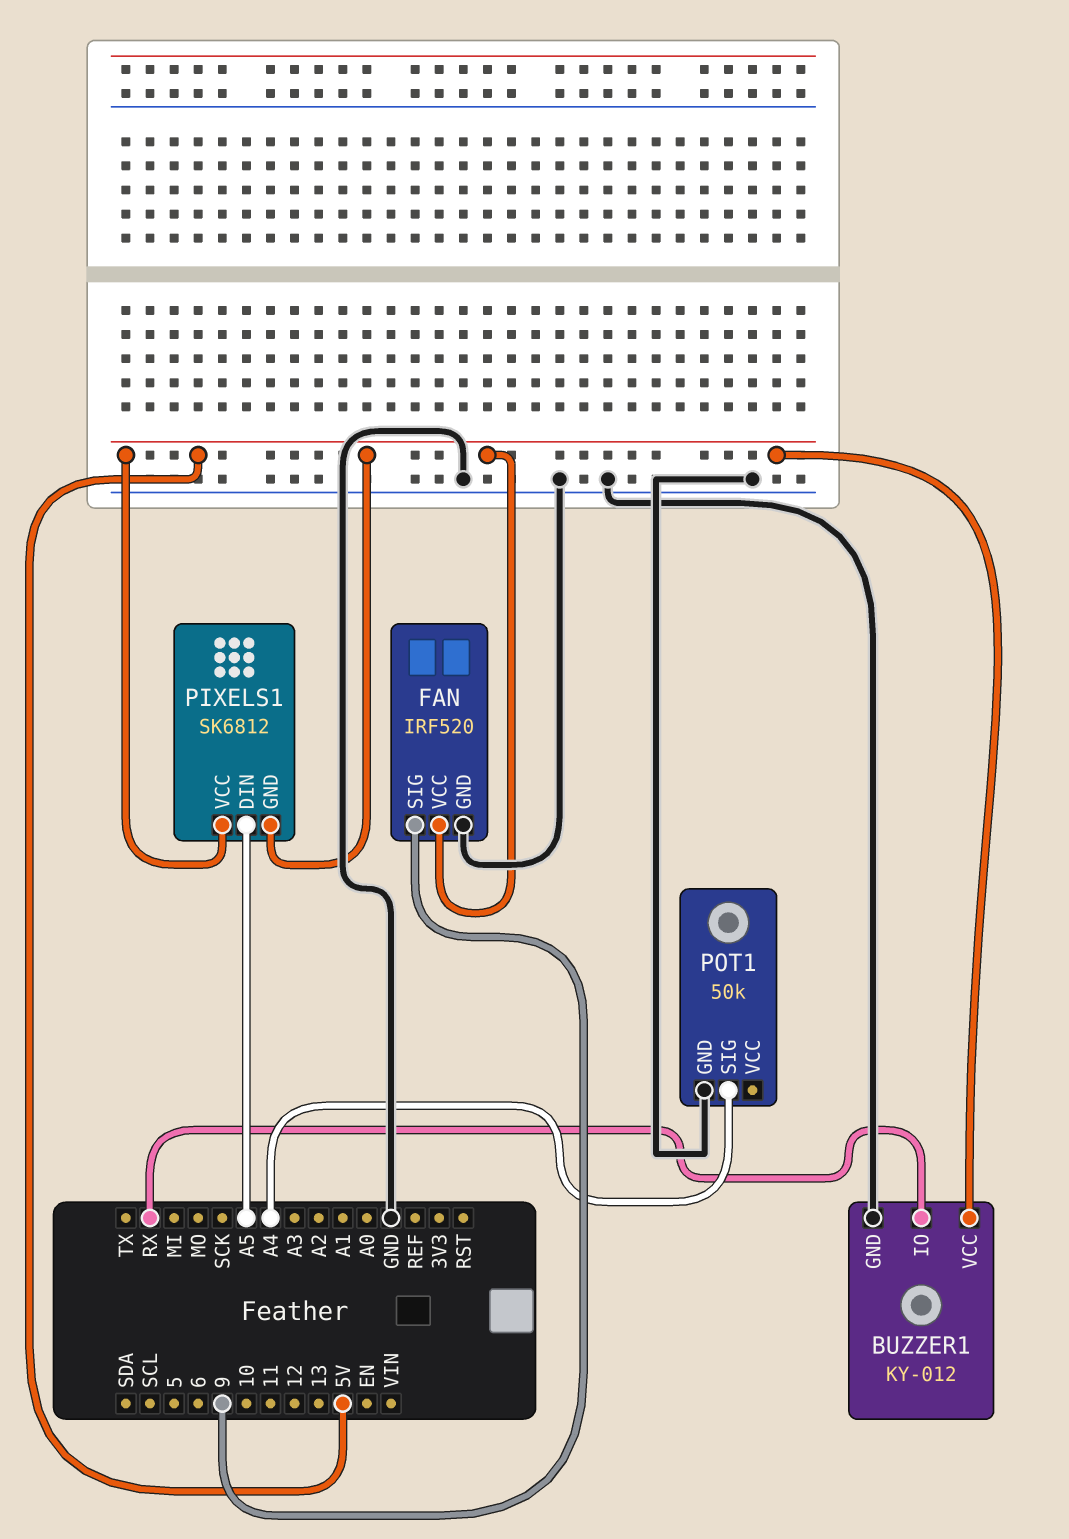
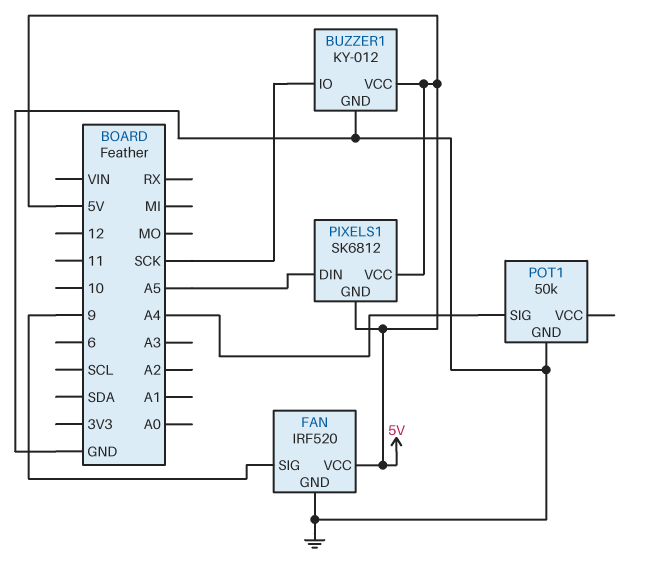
BUZZER1 pin IO: RX -> SCK

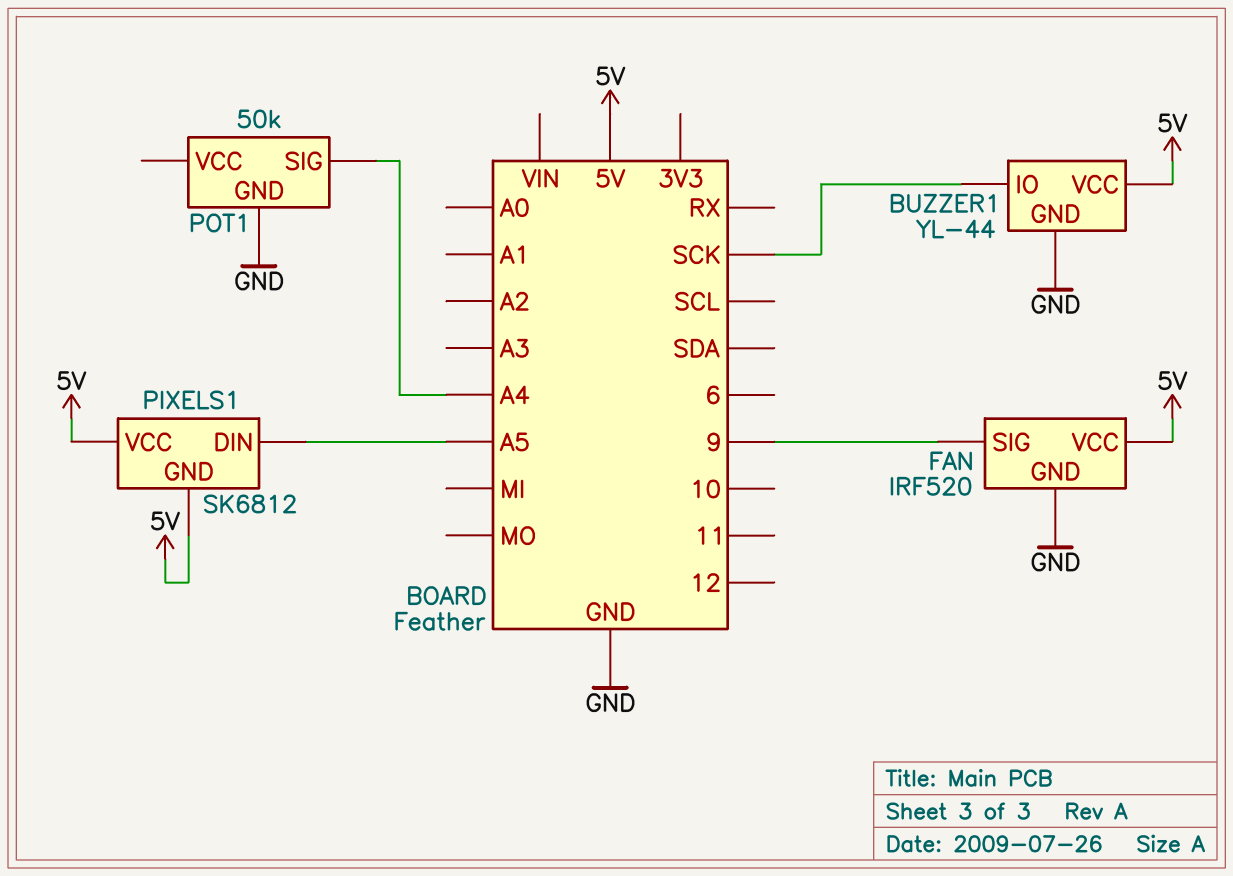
BUZZER1: KY-012 -> YL-44

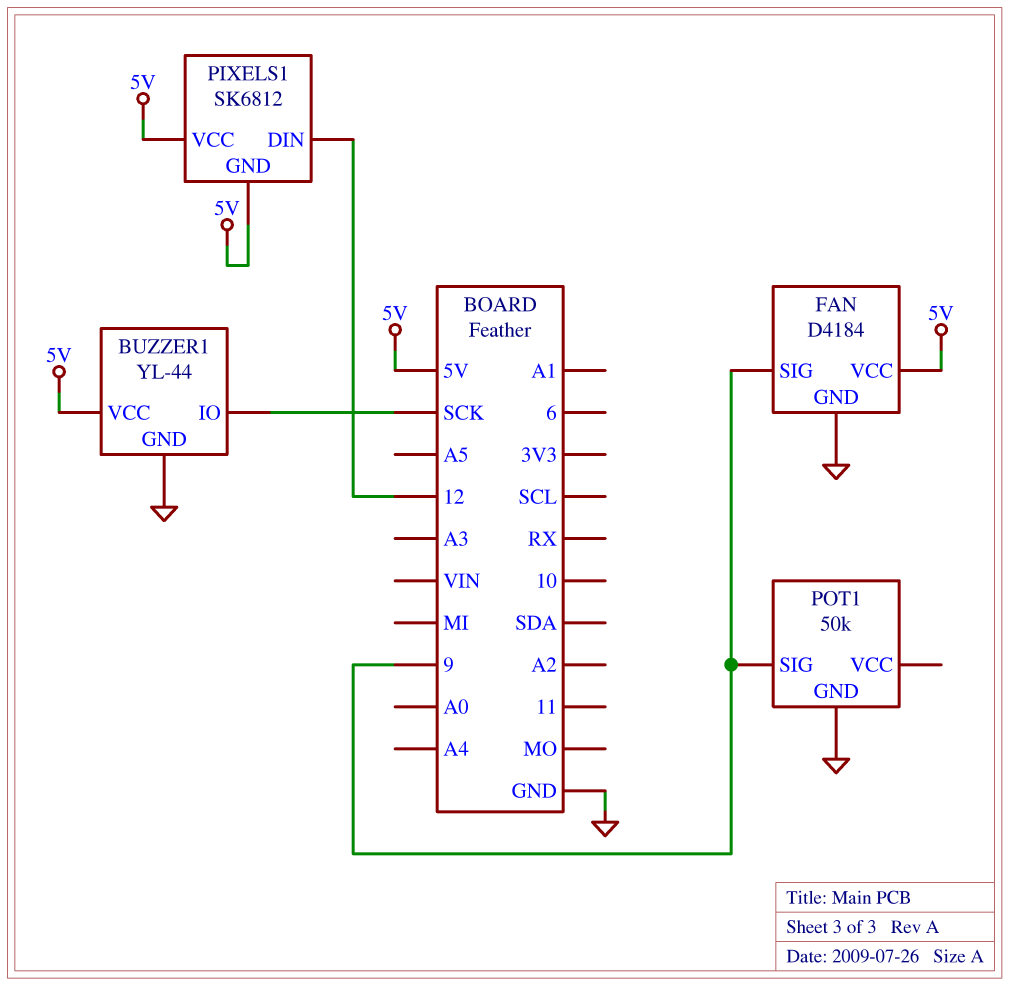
FAN: IRF520 -> D4184
PIXELS1 pin DIN: A5 -> 12
POT1 pin SIG: A4 -> 9

